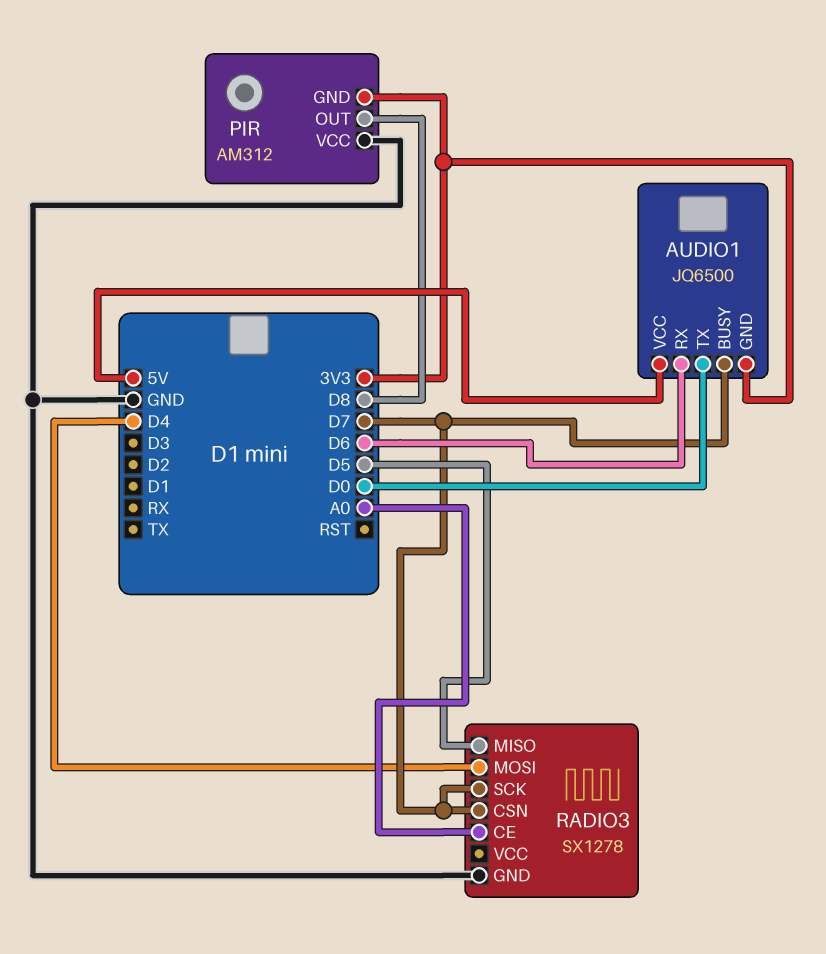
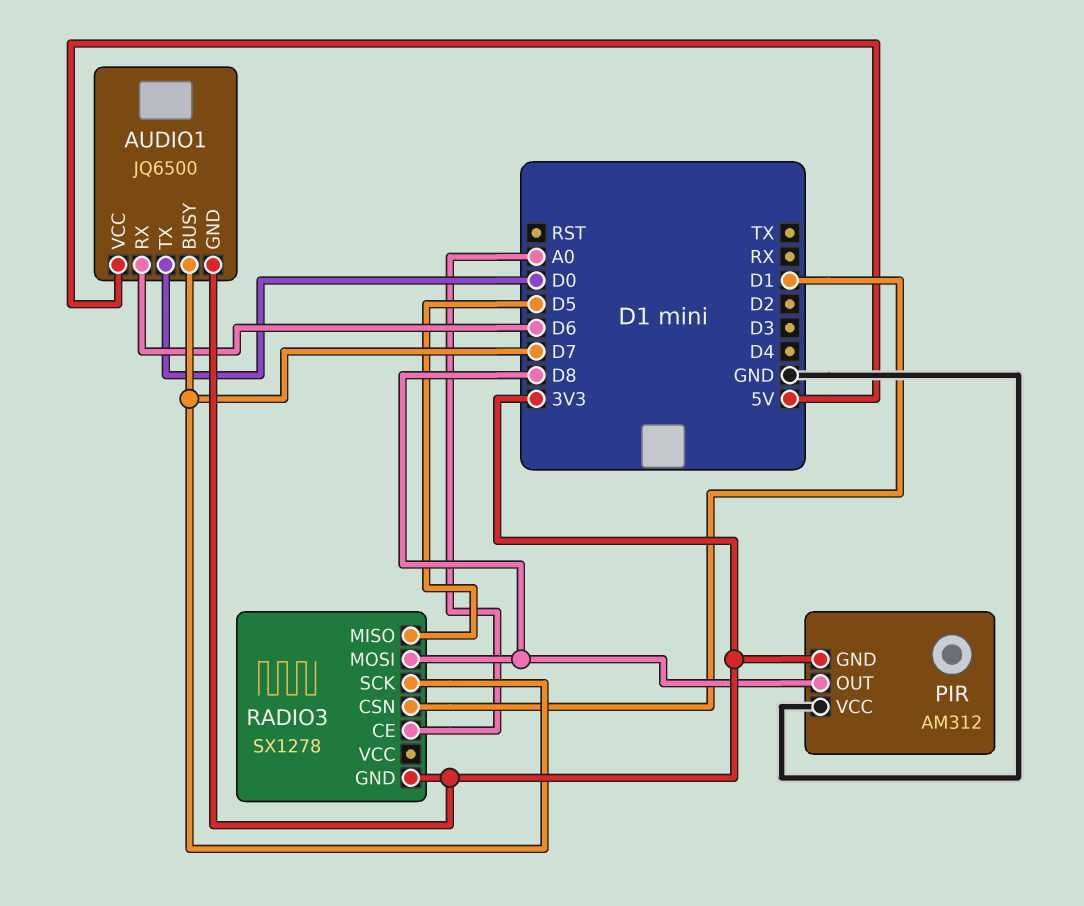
RADIO3 pin CSN: D7 -> D1
RADIO3 pin GND: GND -> 3V3
RADIO3 pin MOSI: D4 -> D8

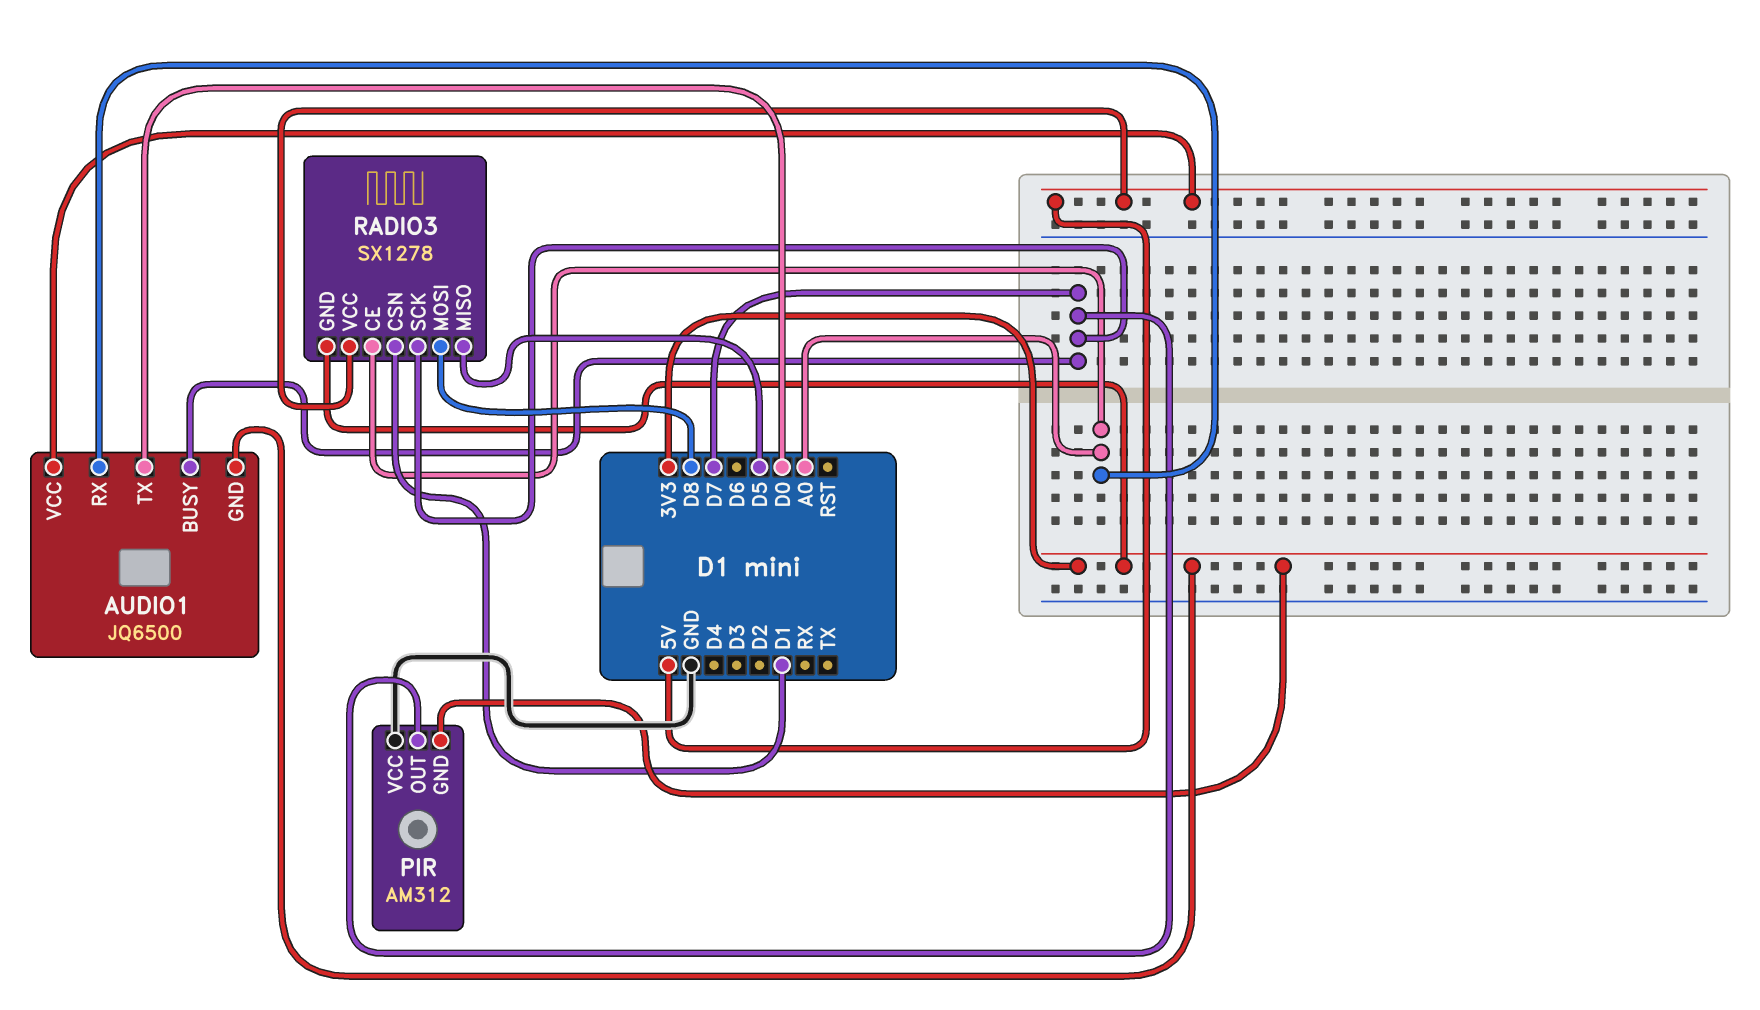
AUDIO1 pin RX: D6 -> A0
PIR pin OUT: D8 -> D7
RADIO3 pin VCC: none -> 5V

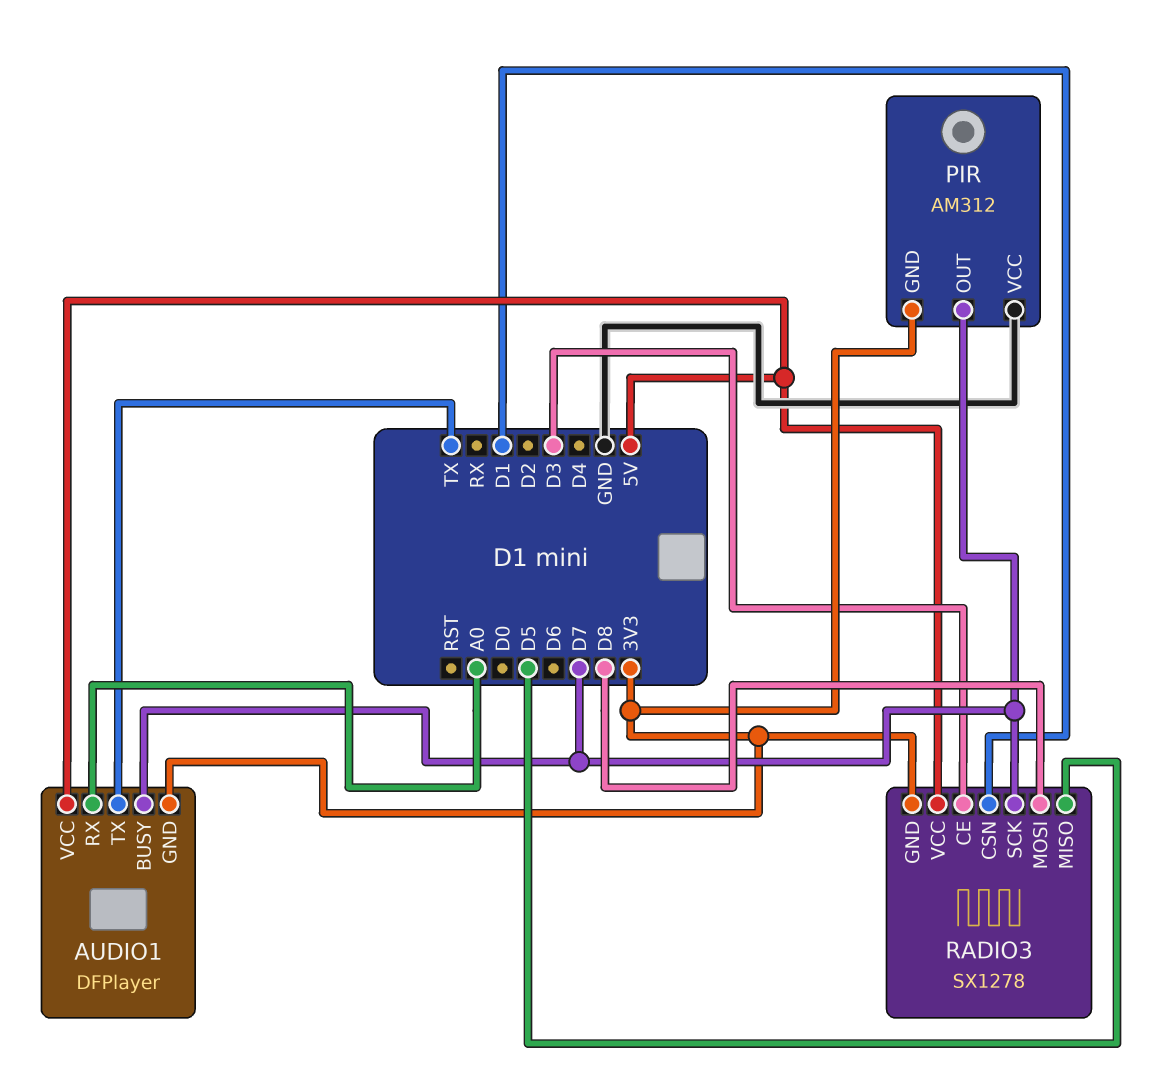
AUDIO1: JQ6500 -> DFPlayer
AUDIO1 pin TX: D0 -> TX
RADIO3 pin CE: A0 -> D3

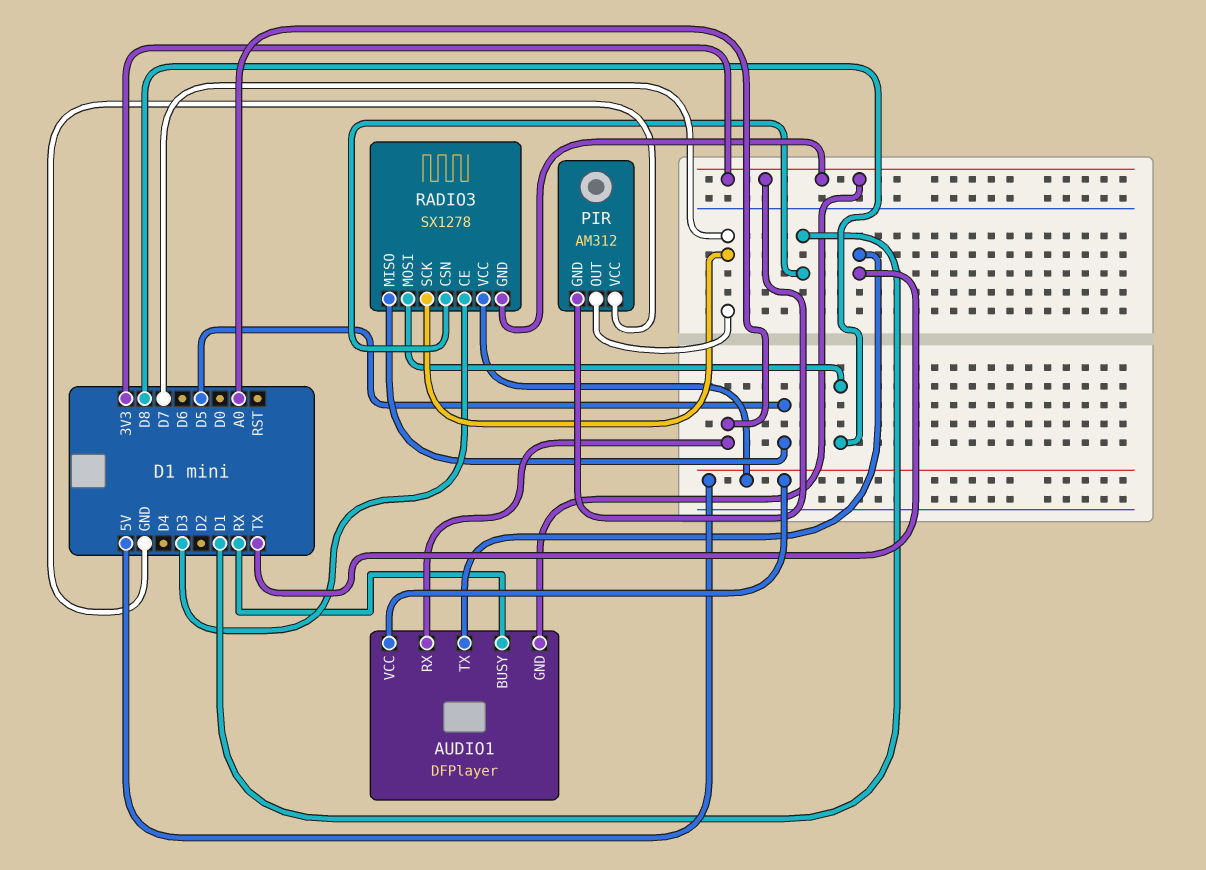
AUDIO1 pin BUSY: D7 -> RX

